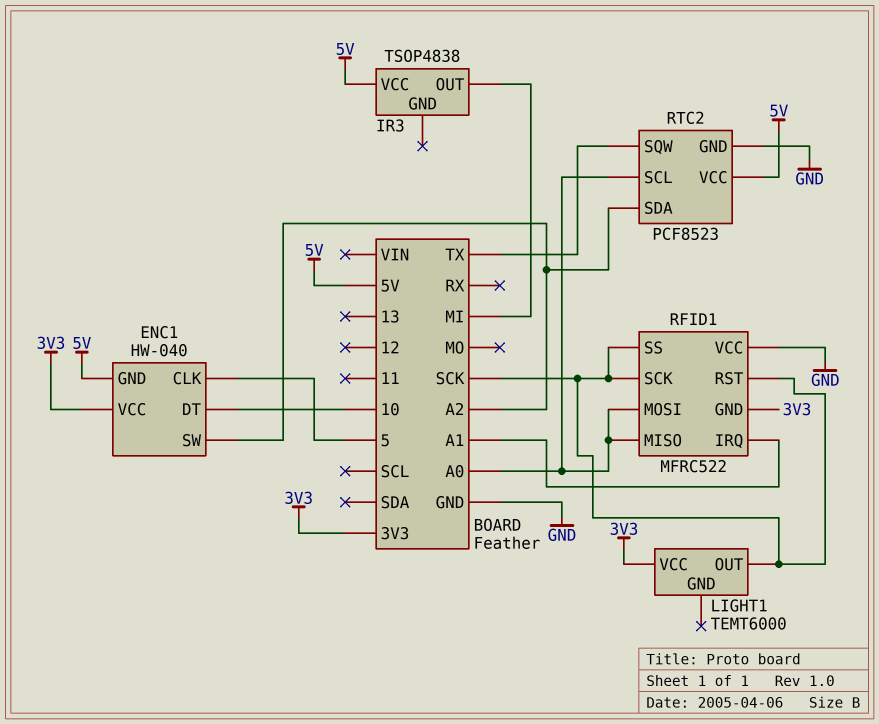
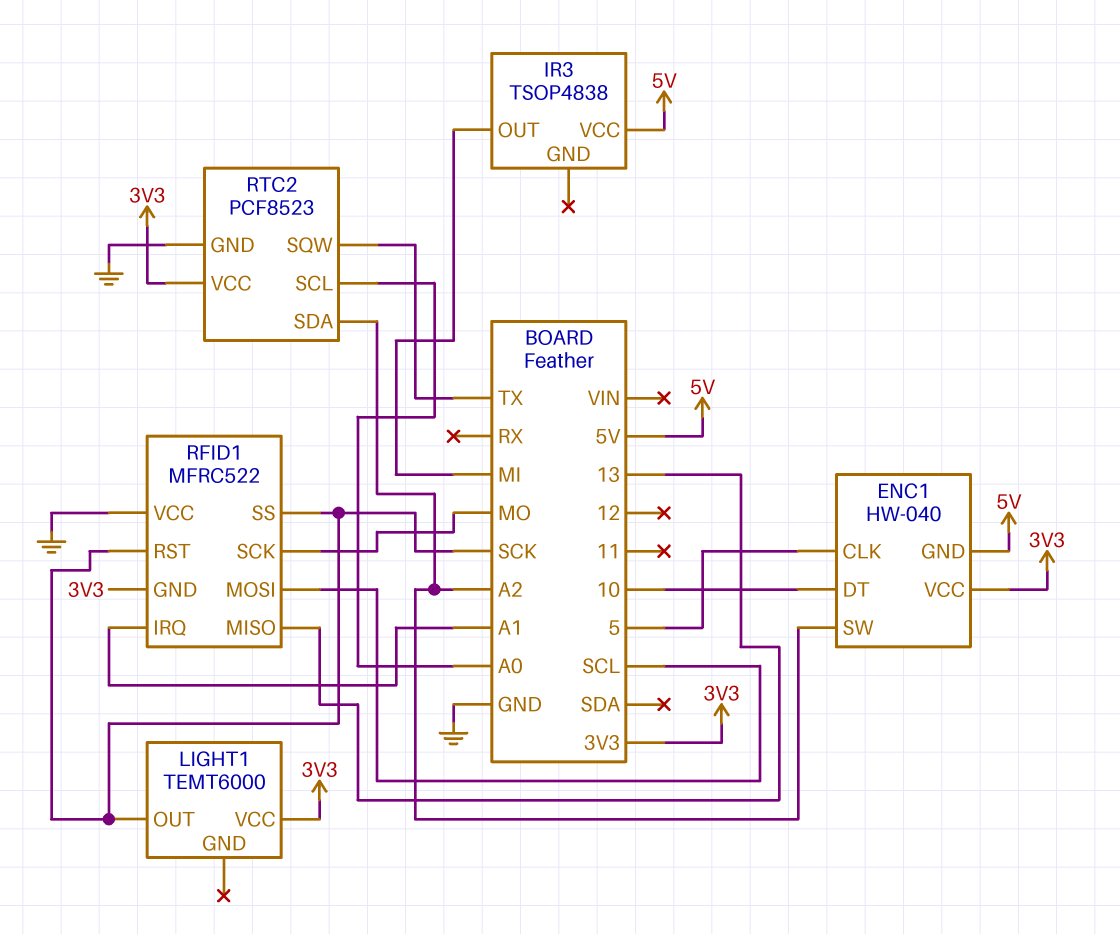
RFID1 pin MISO: A0 -> 13
RFID1 pin MOSI: A0 -> SCL
RFID1 pin SCK: SCK -> MO
RTC2 pin VCC: 5V -> 3V3

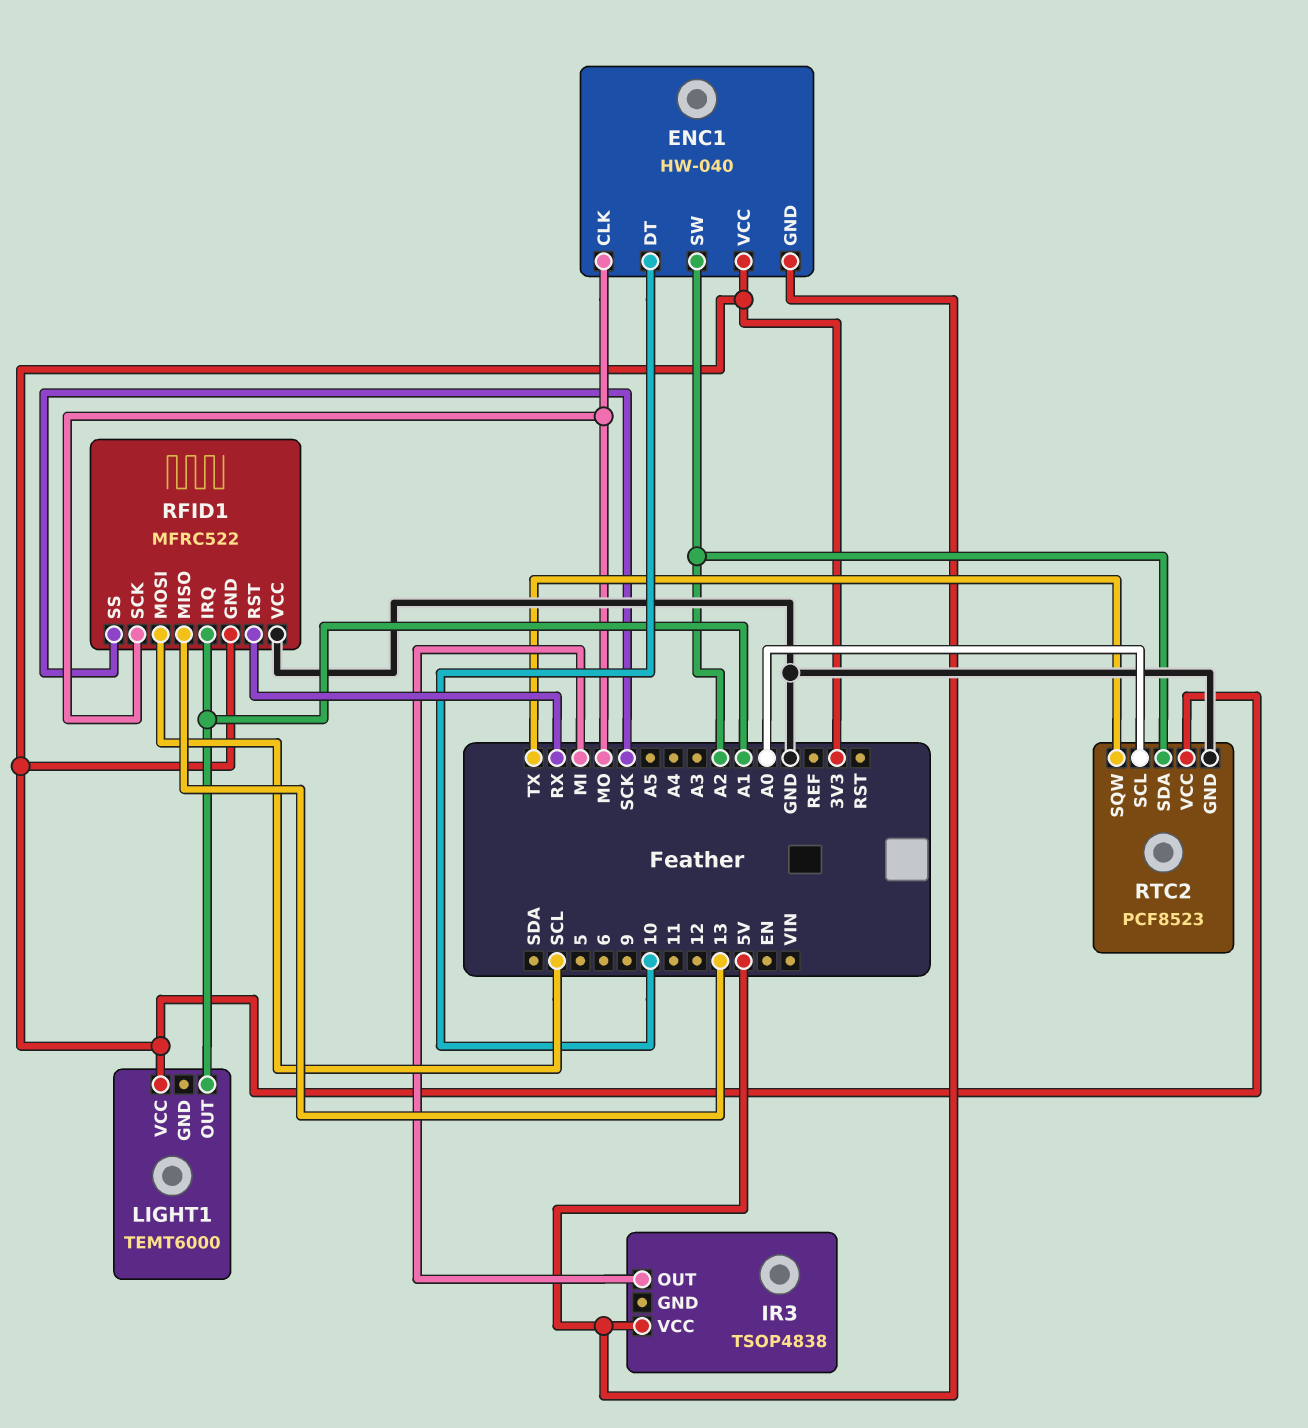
ENC1 pin CLK: 5 -> MO
LIGHT1 pin OUT: SCK -> A1
RFID1 pin RST: SCK -> RX

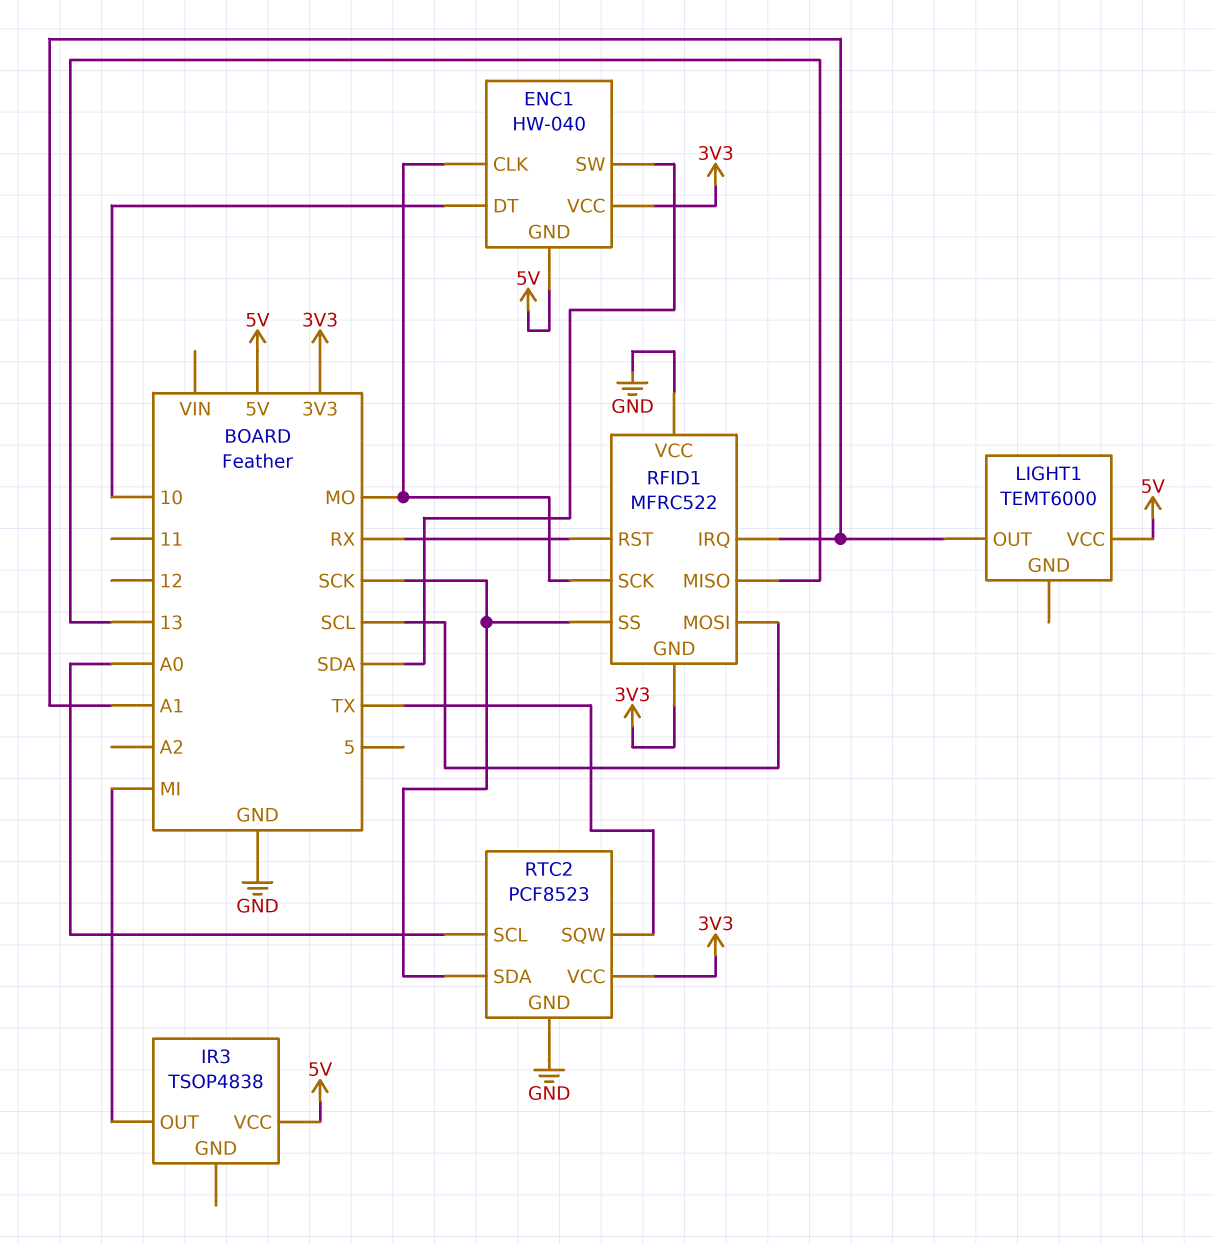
ENC1 pin SW: A2 -> SDA
LIGHT1 pin VCC: 3V3 -> 5V
RTC2 pin SDA: A2 -> SCK

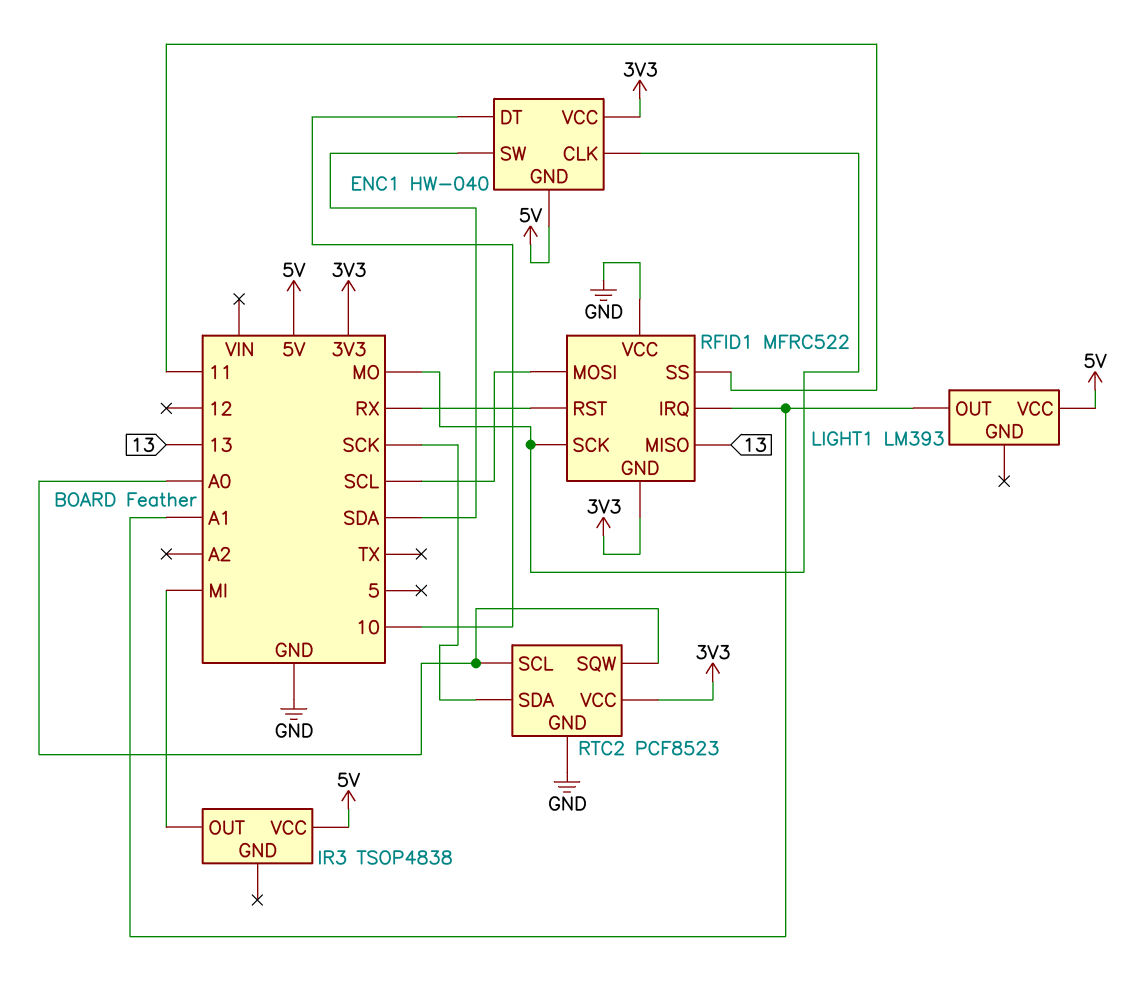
LIGHT1: TEMT6000 -> LM393
RFID1 pin SS: SCK -> 11
RTC2 pin SQW: TX -> A0

